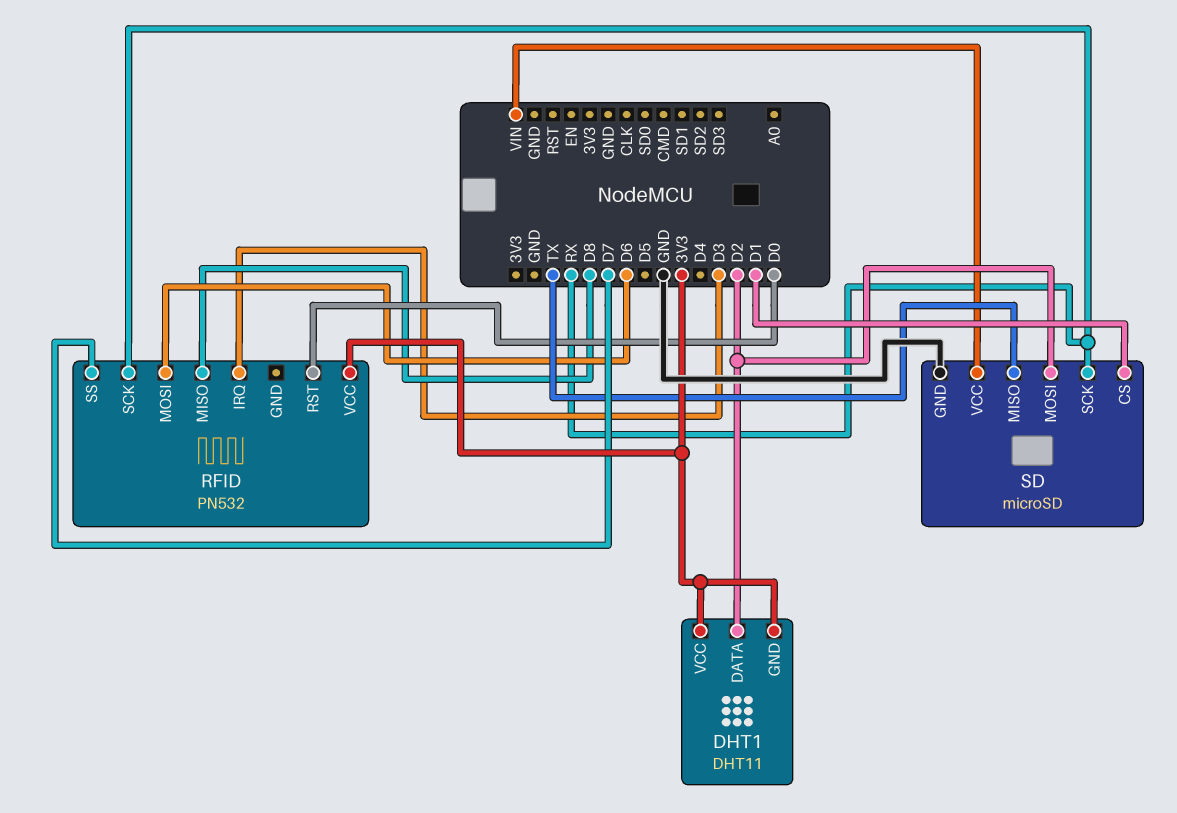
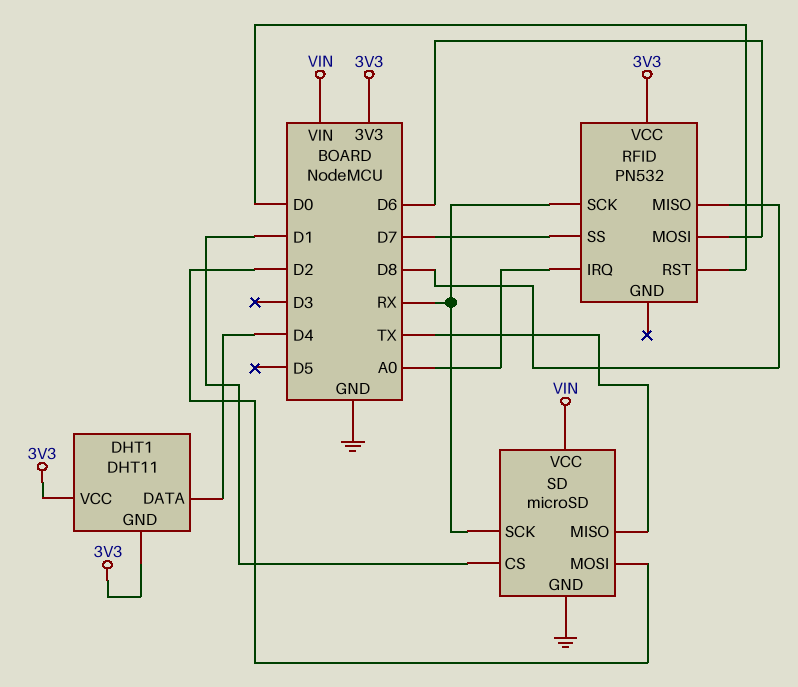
DHT1 pin DATA: D2 -> D4
RFID pin IRQ: D3 -> A0

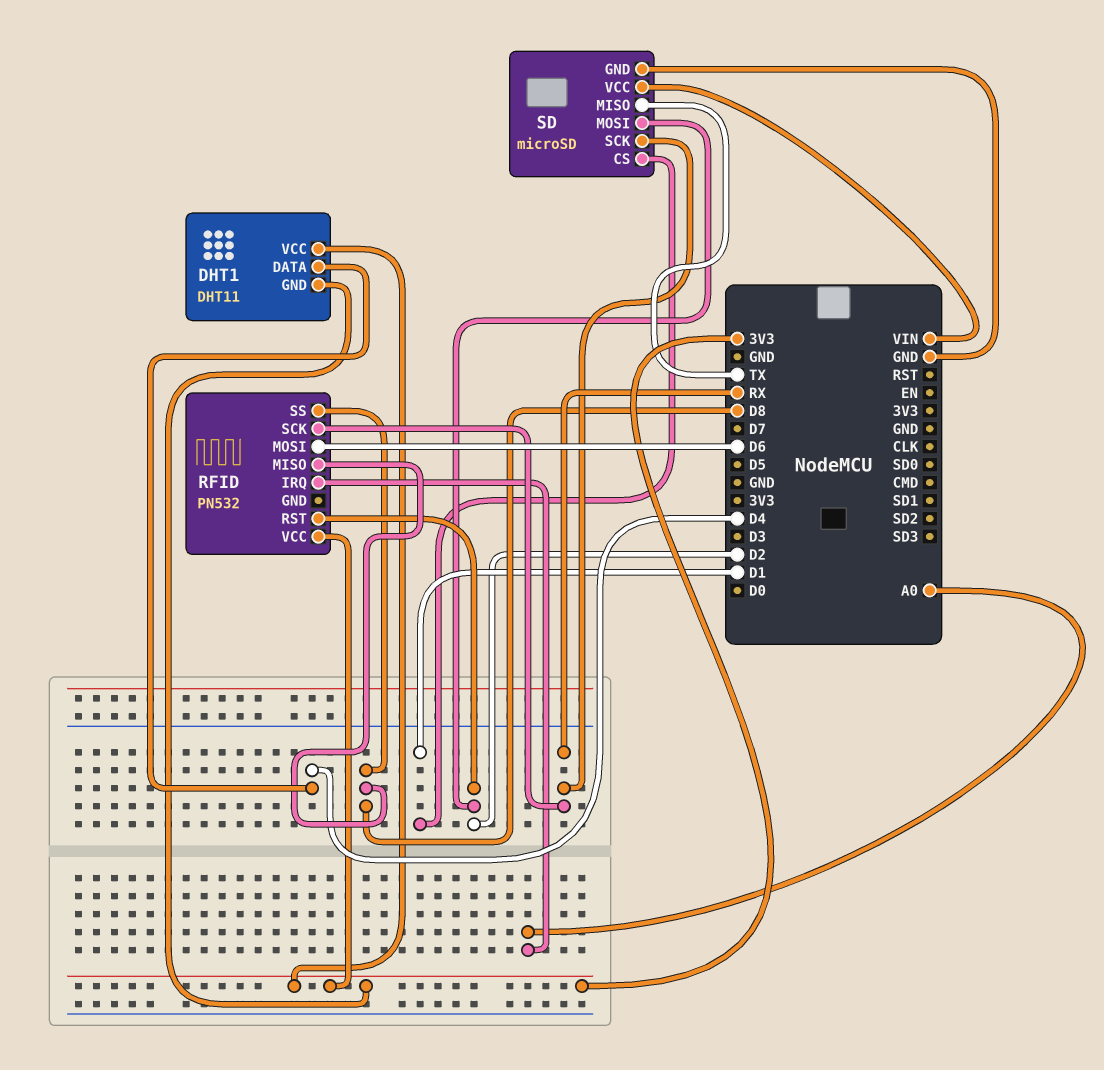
RFID pin RST: D0 -> D2
RFID pin SS: D7 -> D8

